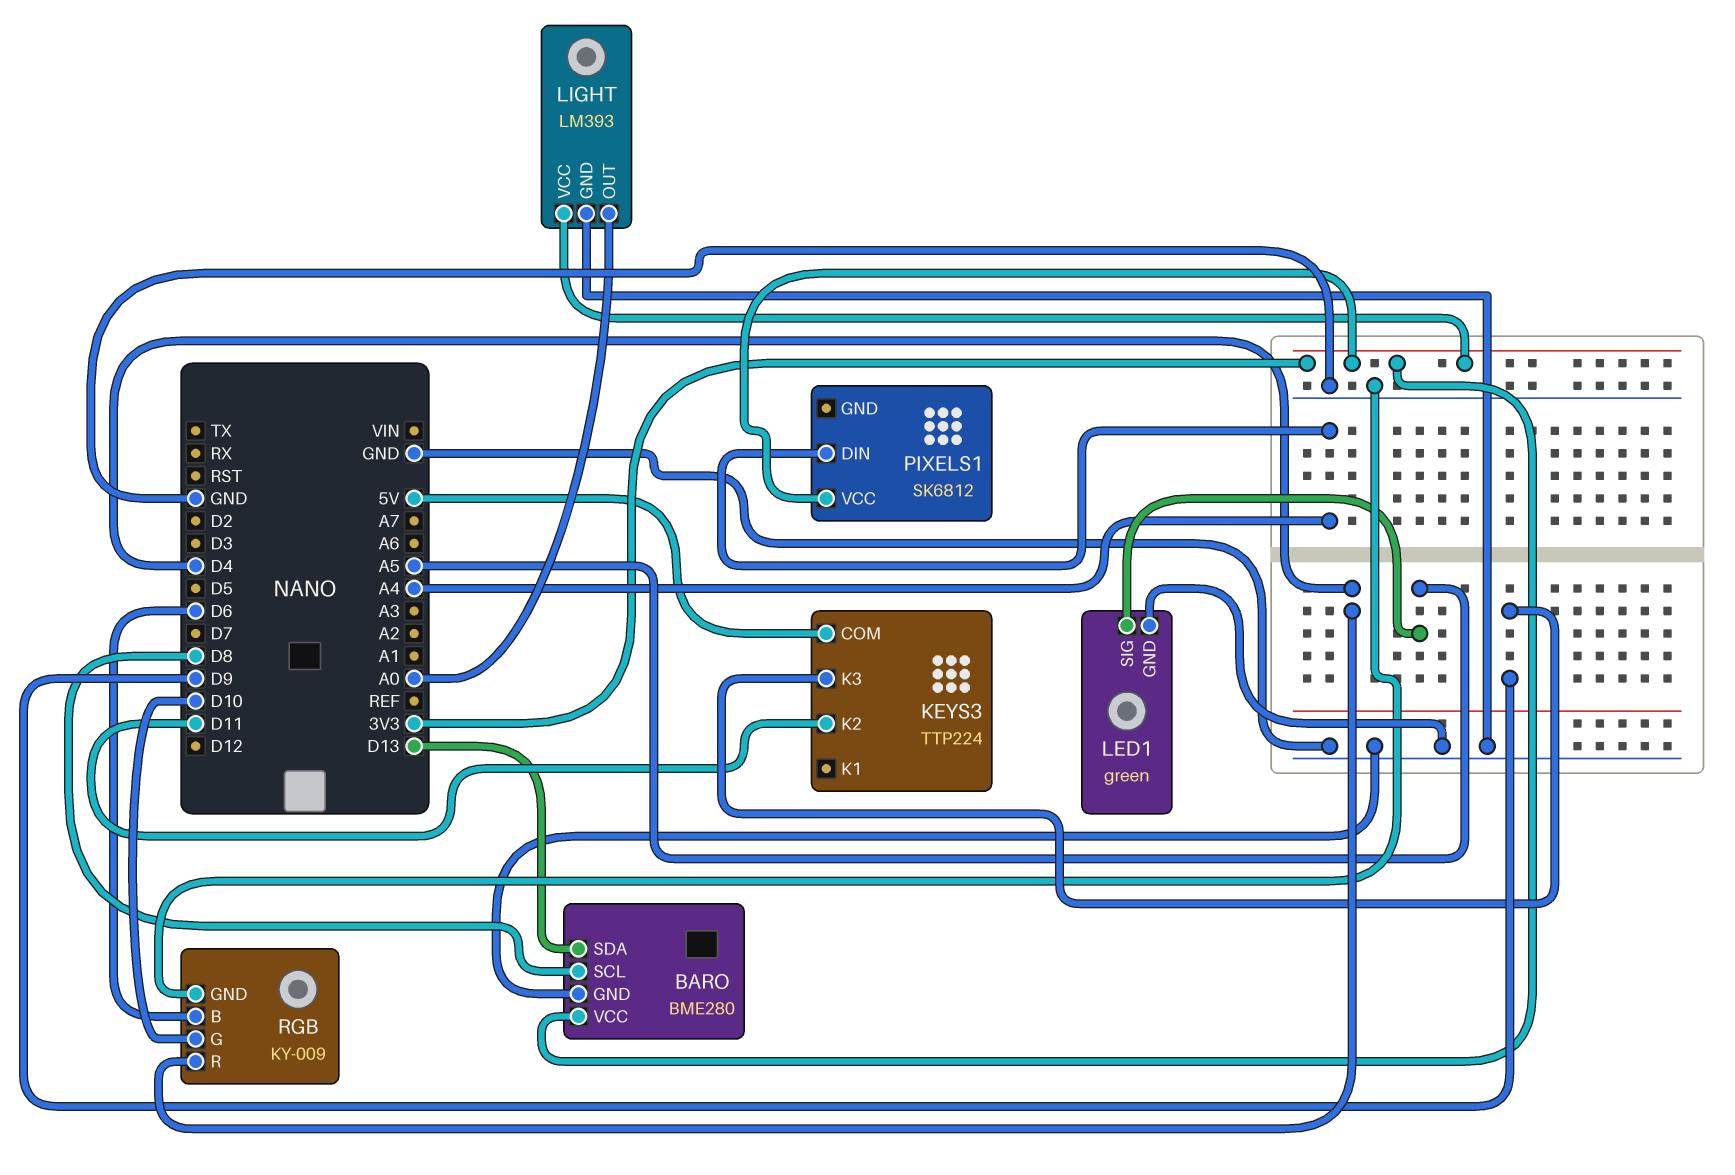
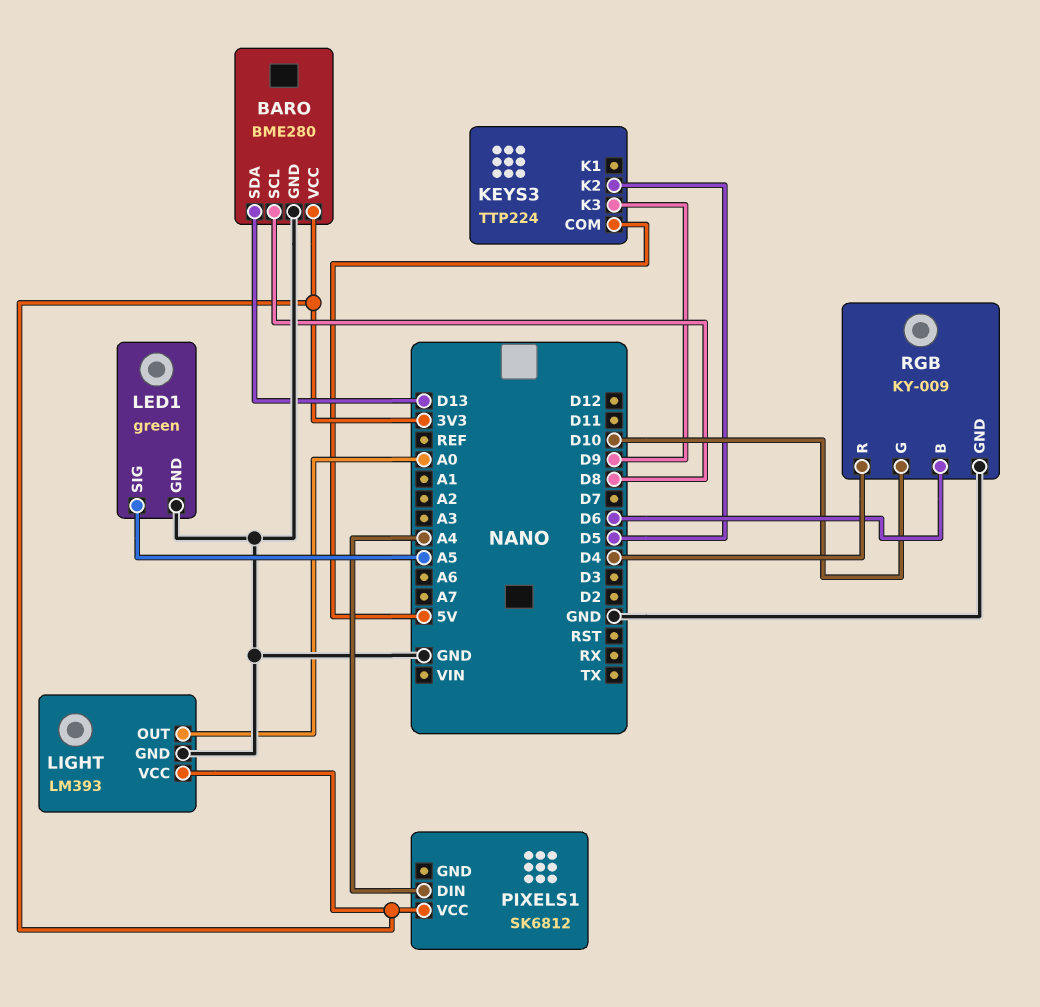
KEYS3 pin K2: D11 -> D5

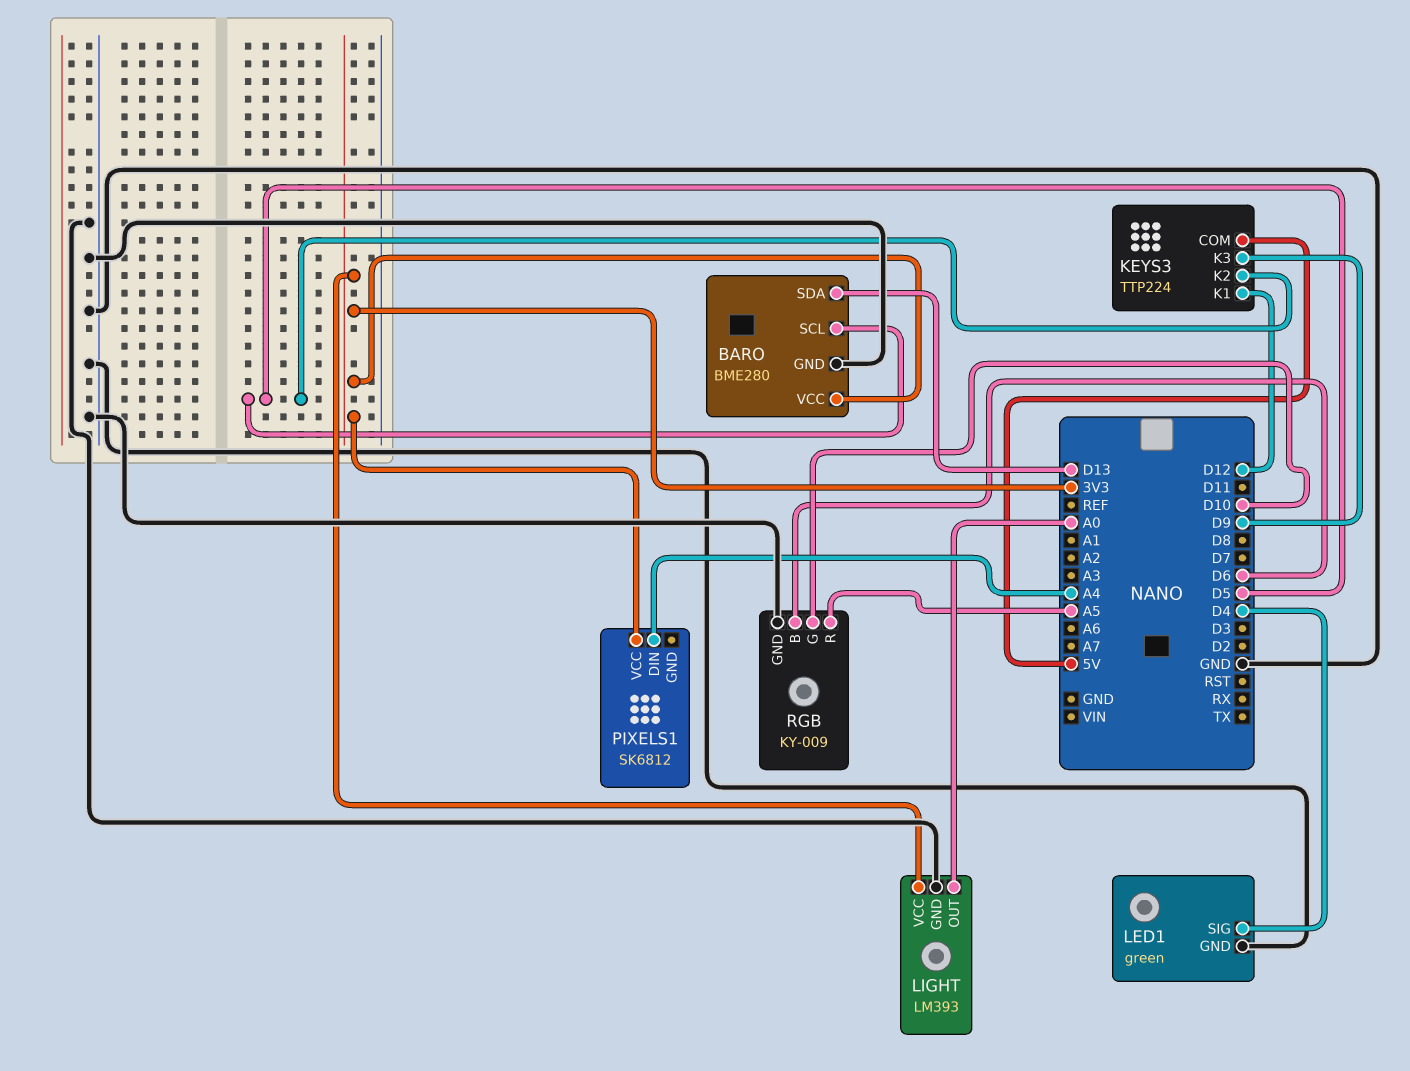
BARO pin SCL: D8 -> D5
KEYS3 pin K1: none -> D12
LED1 pin SIG: A5 -> D4
RGB pin R: D4 -> A5

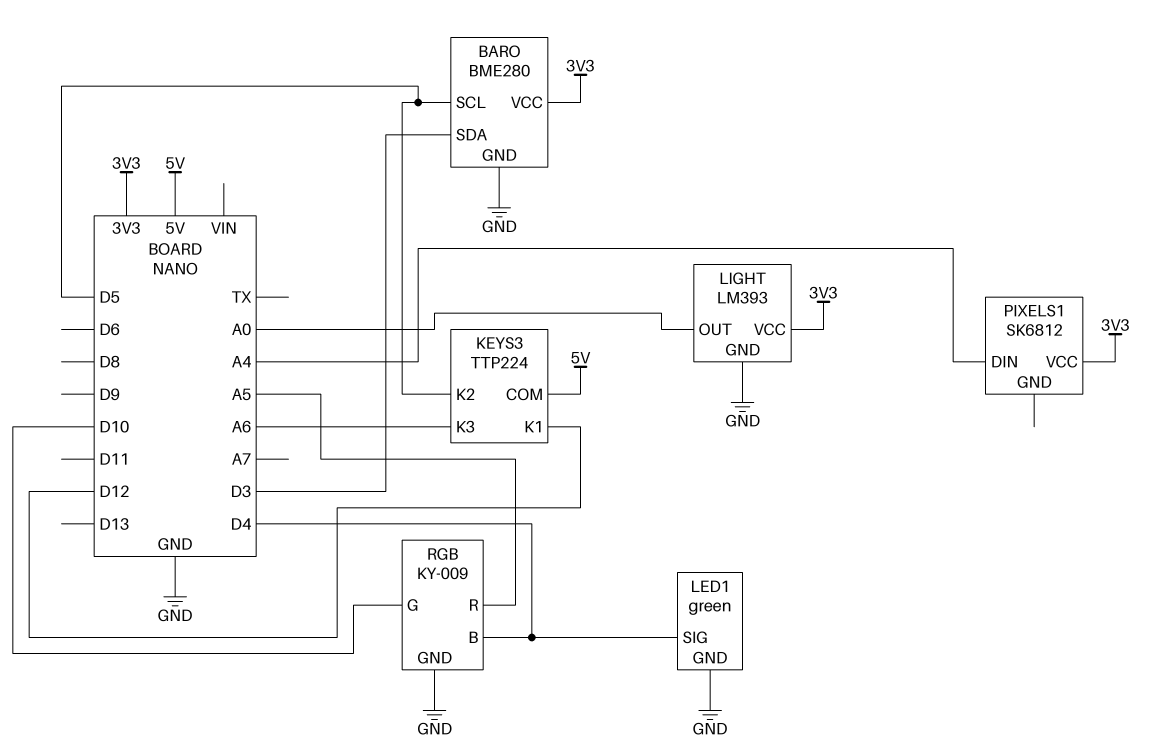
BARO pin SDA: D13 -> D3
KEYS3 pin K3: D9 -> A6
RGB pin B: D6 -> D4

